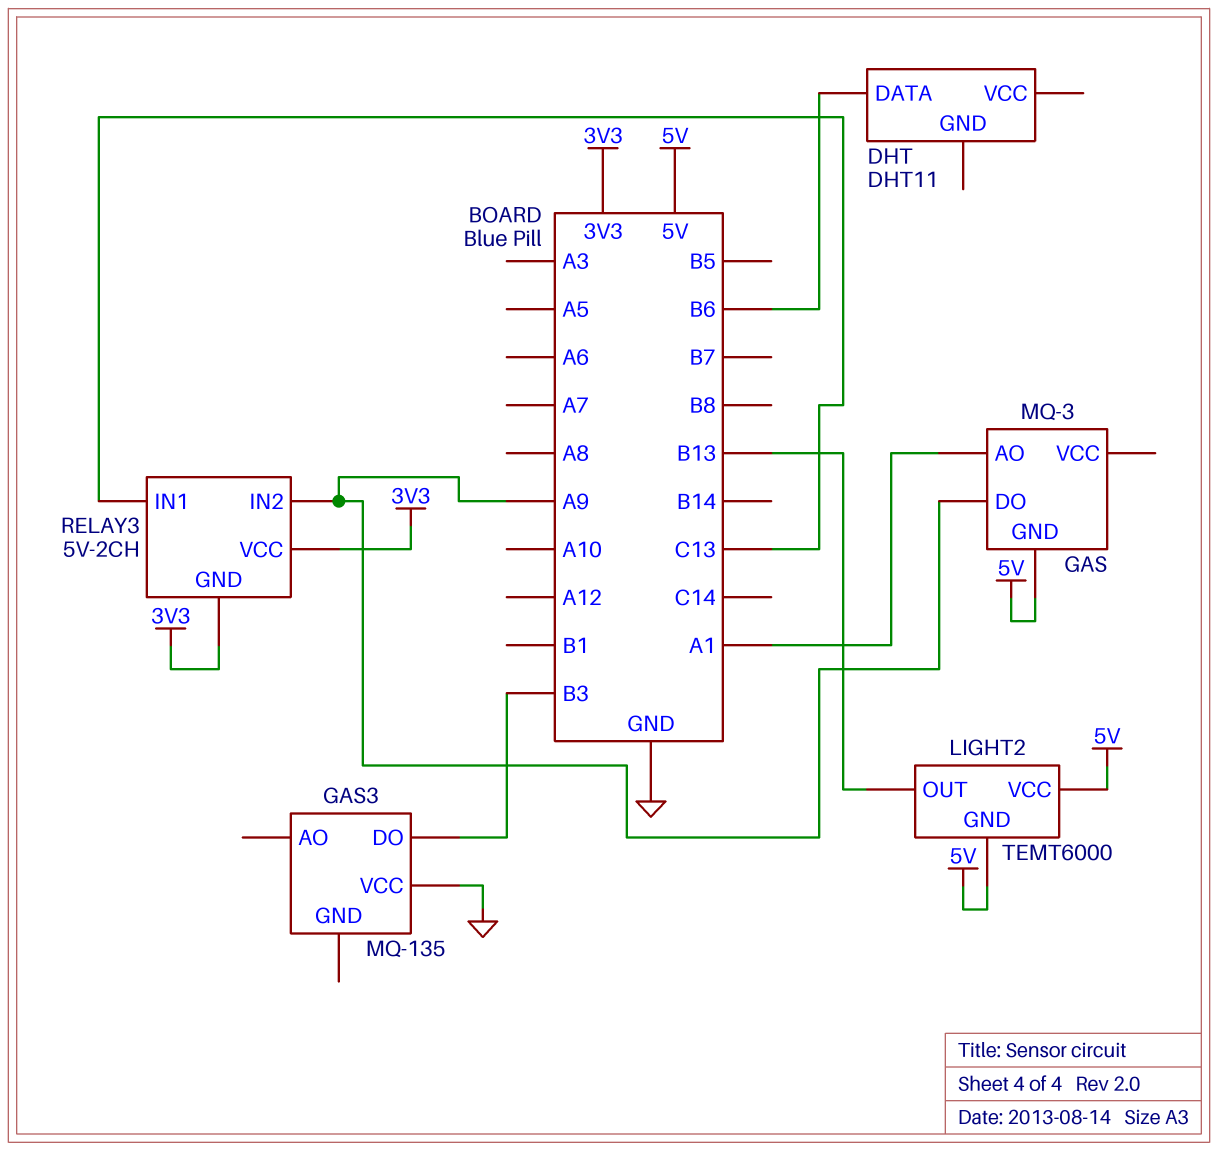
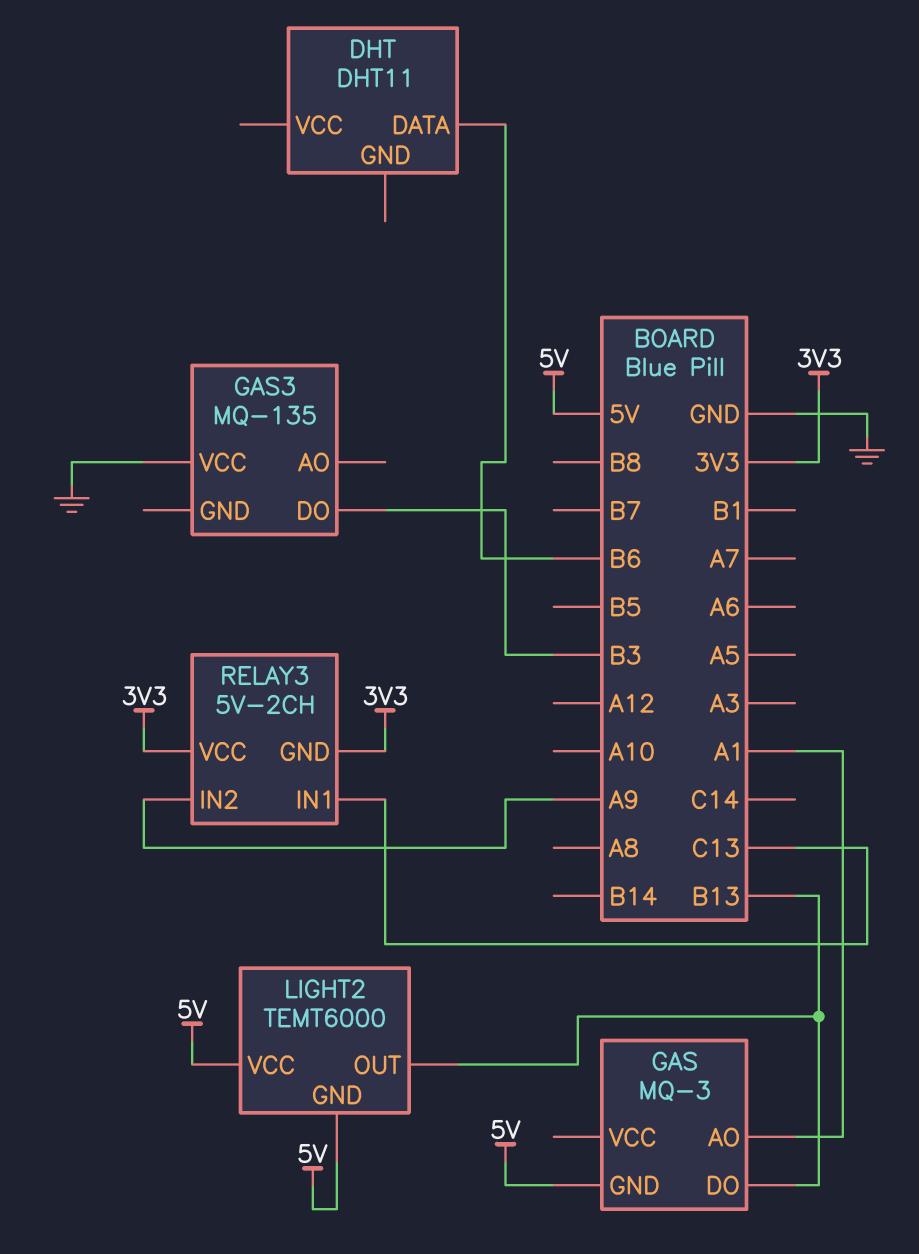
GAS pin DO: A9 -> B13

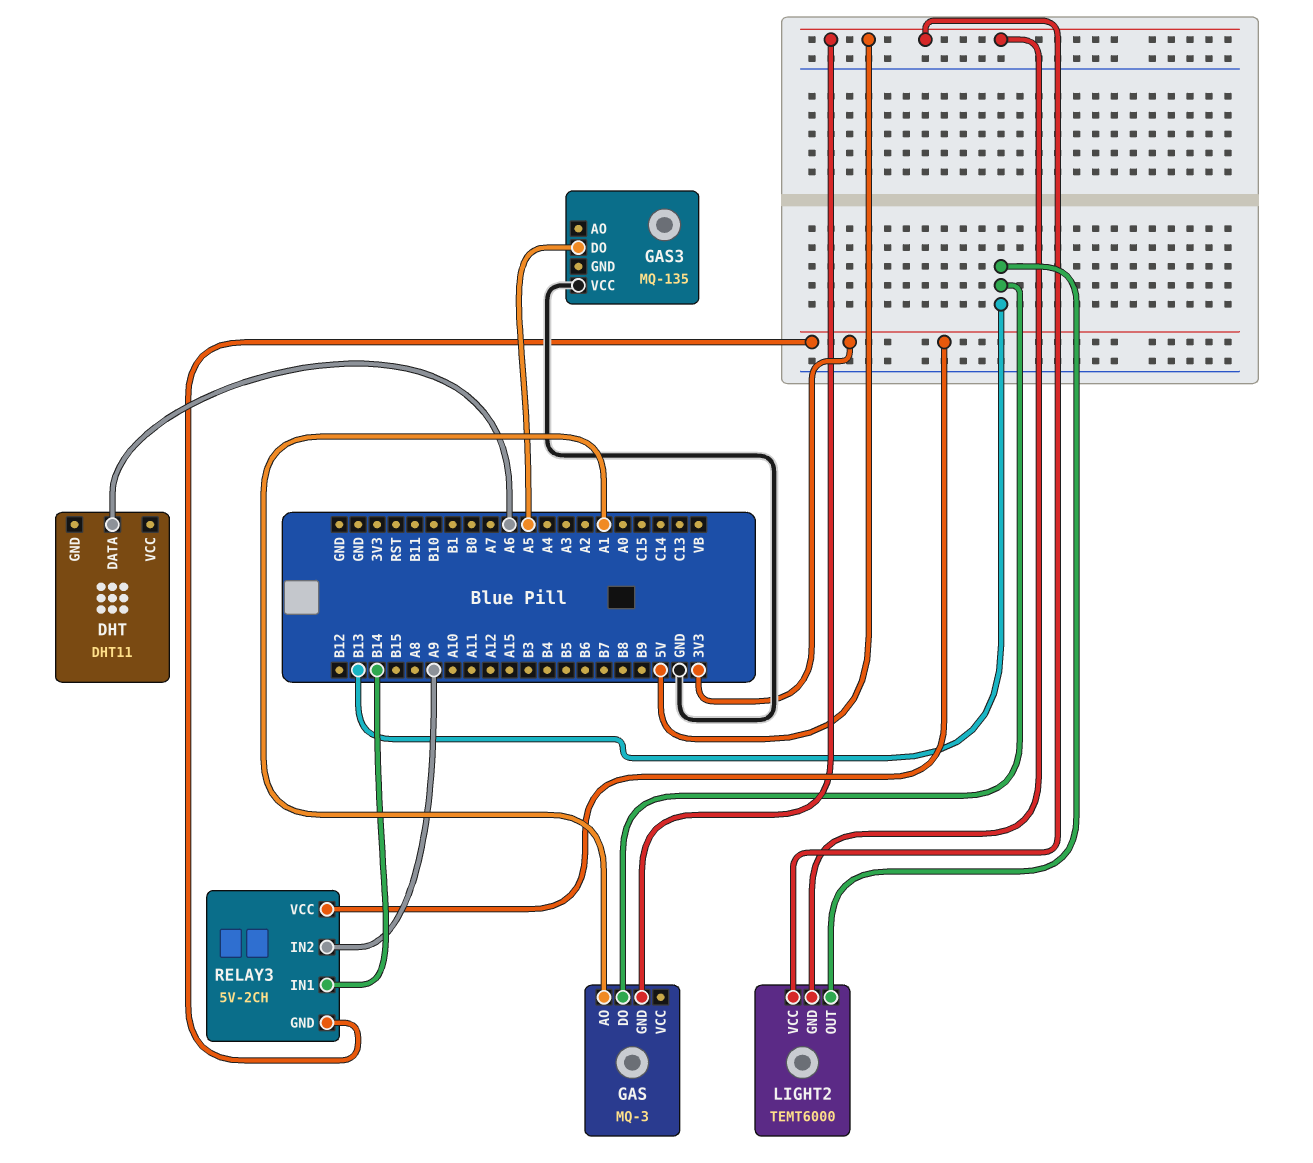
DHT pin DATA: B6 -> A6
GAS3 pin DO: B3 -> A5
RELAY3 pin IN1: C13 -> B14

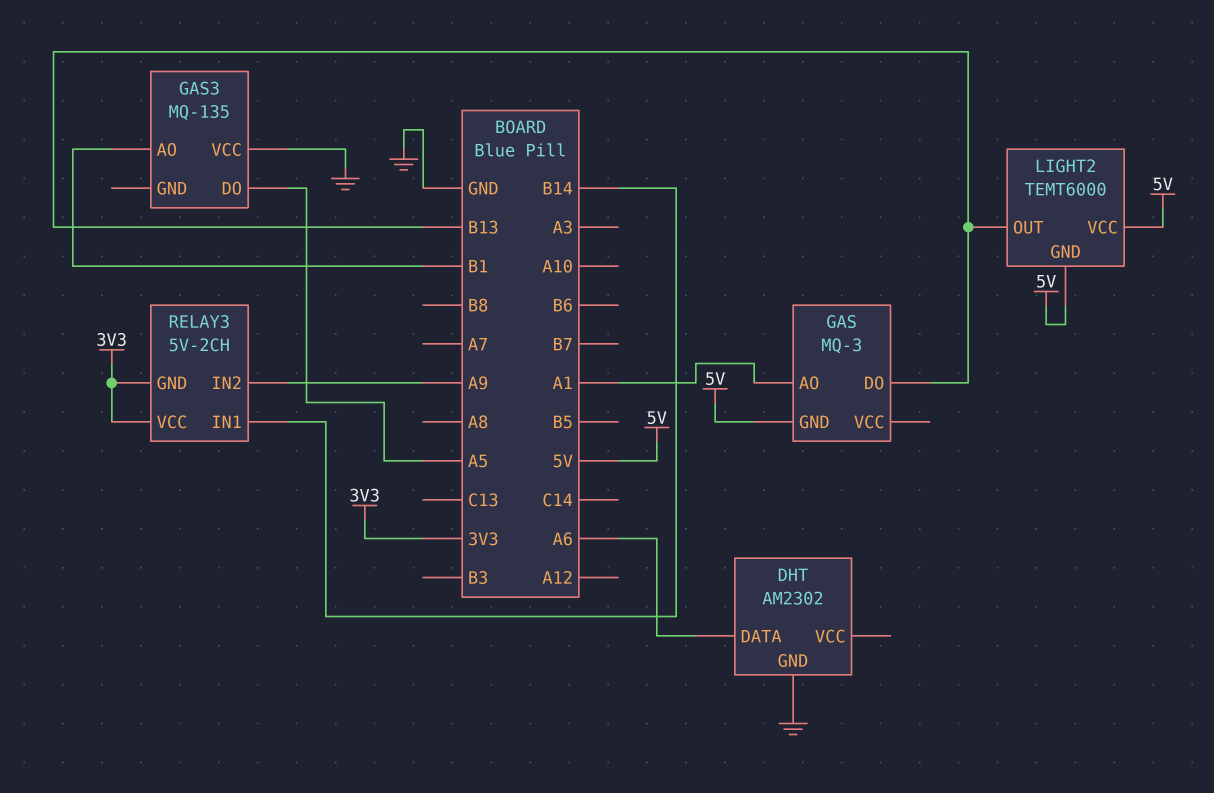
DHT: DHT11 -> AM2302
DHT pin GND: none -> GND
GAS3 pin AO: none -> B1

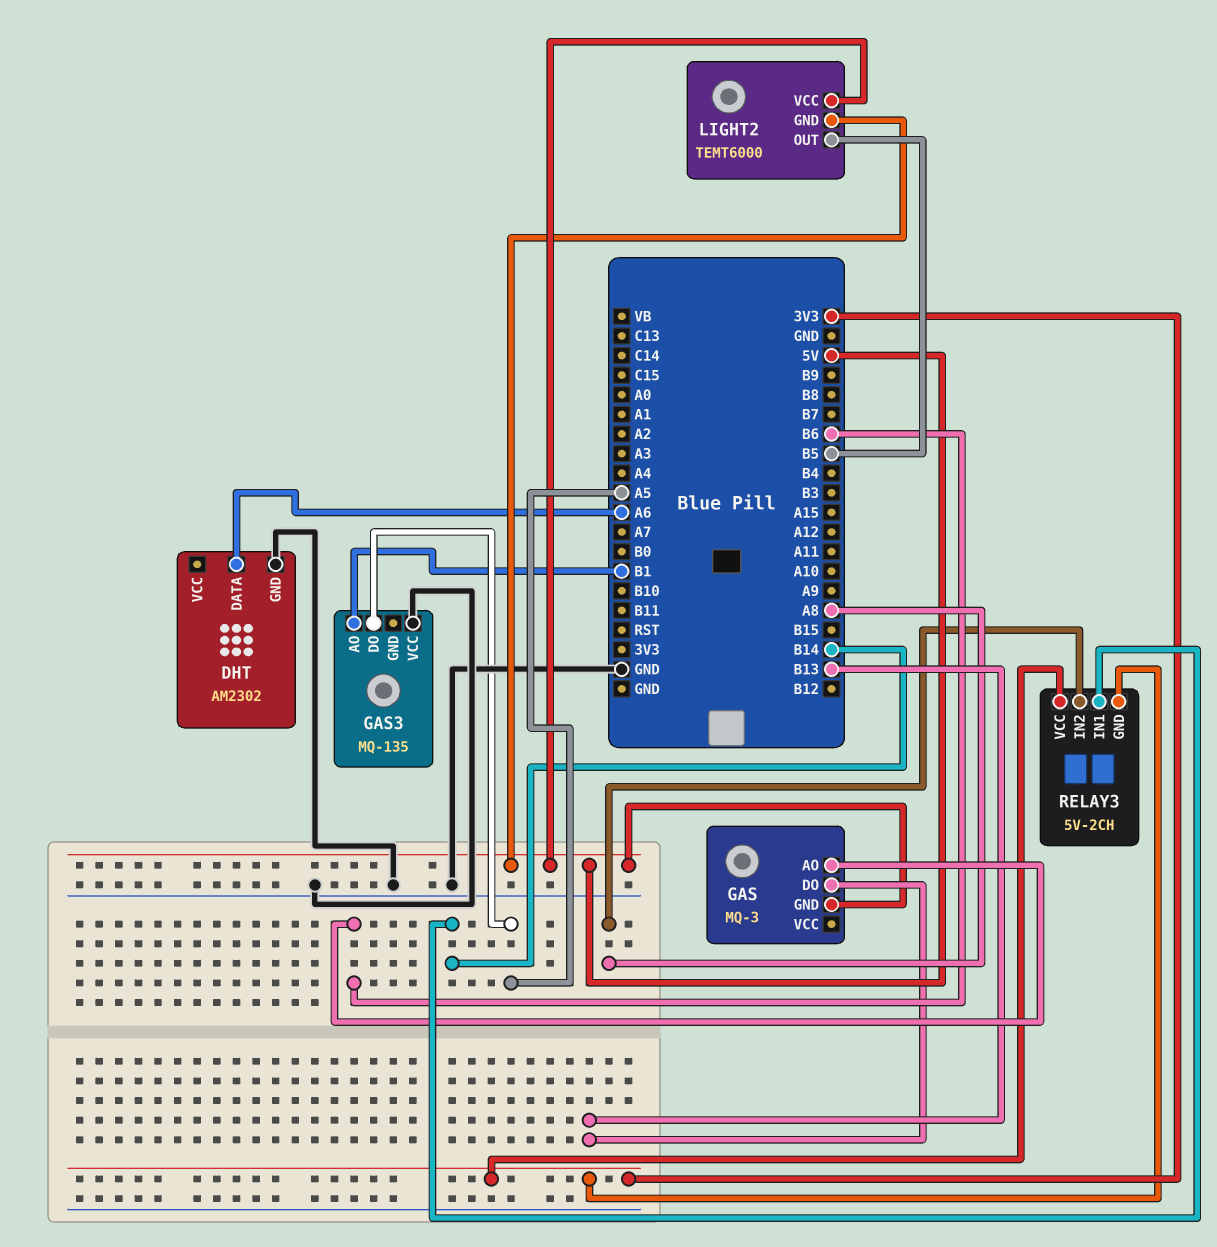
GAS pin AO: A1 -> B6
LIGHT2 pin OUT: B13 -> B5
RELAY3 pin IN2: A9 -> A8

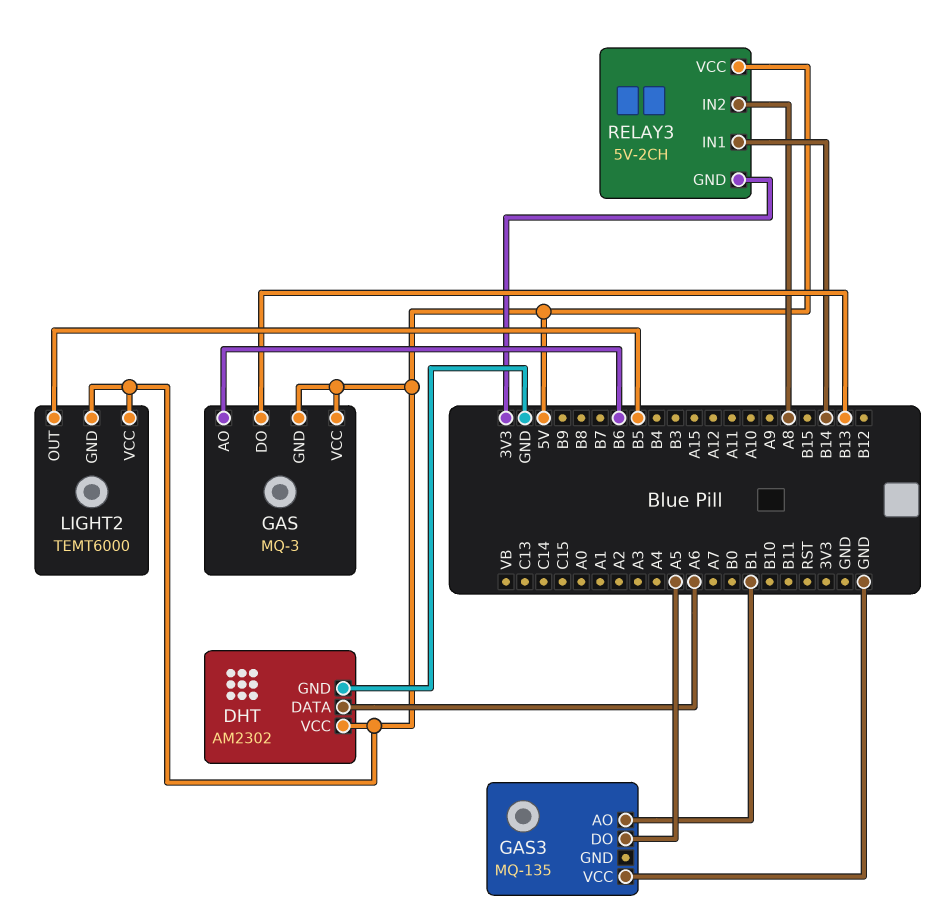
DHT pin VCC: none -> 5V
GAS pin VCC: none -> 5V
RELAY3 pin VCC: 3V3 -> 5V

